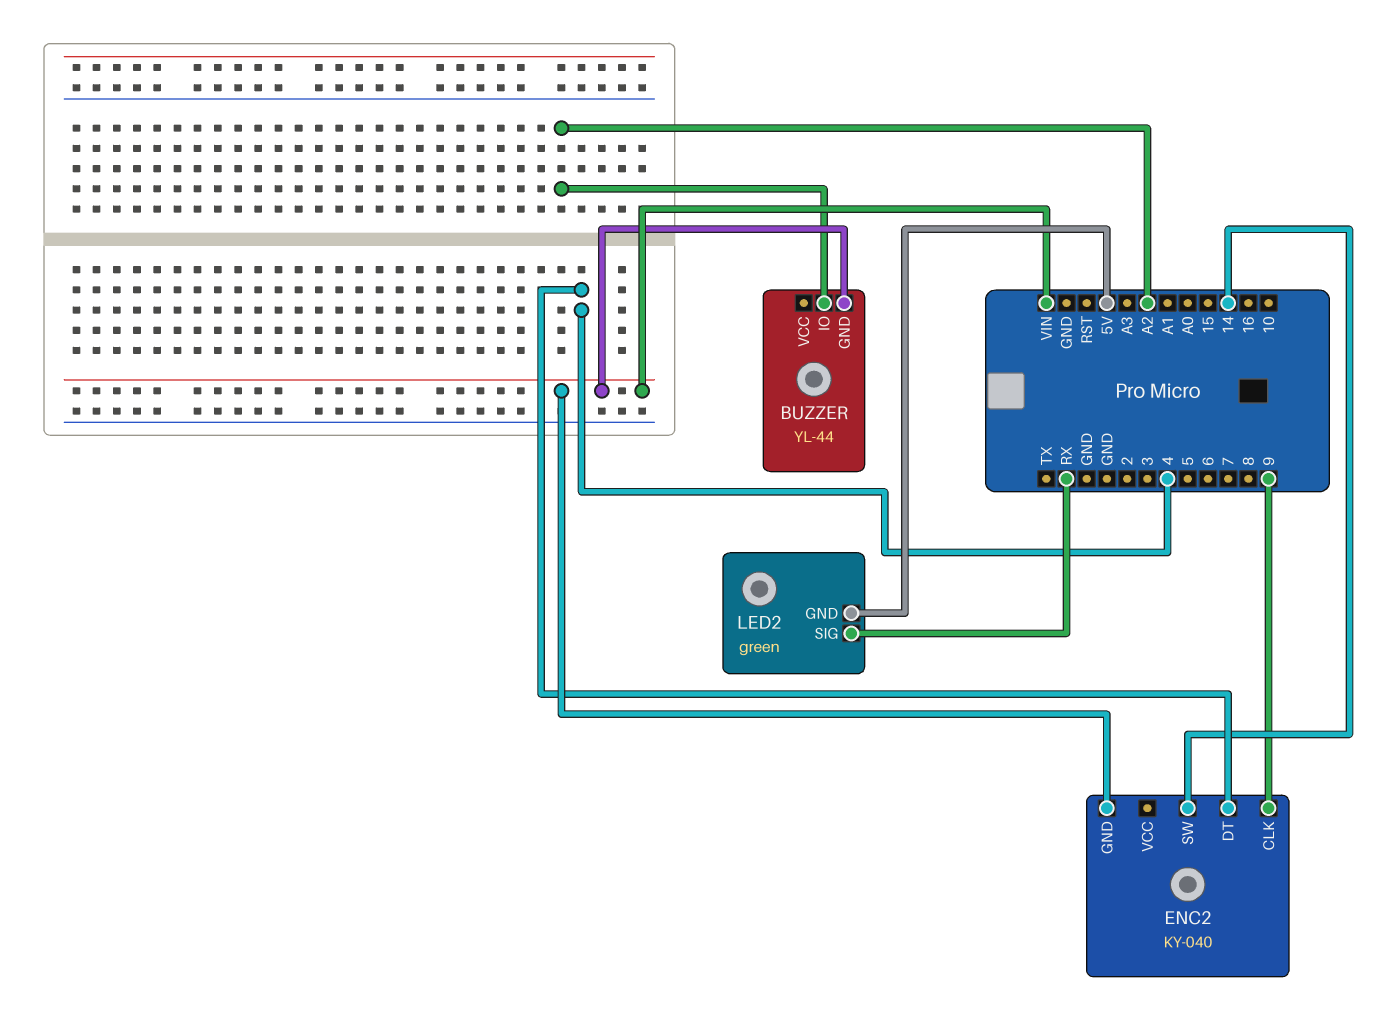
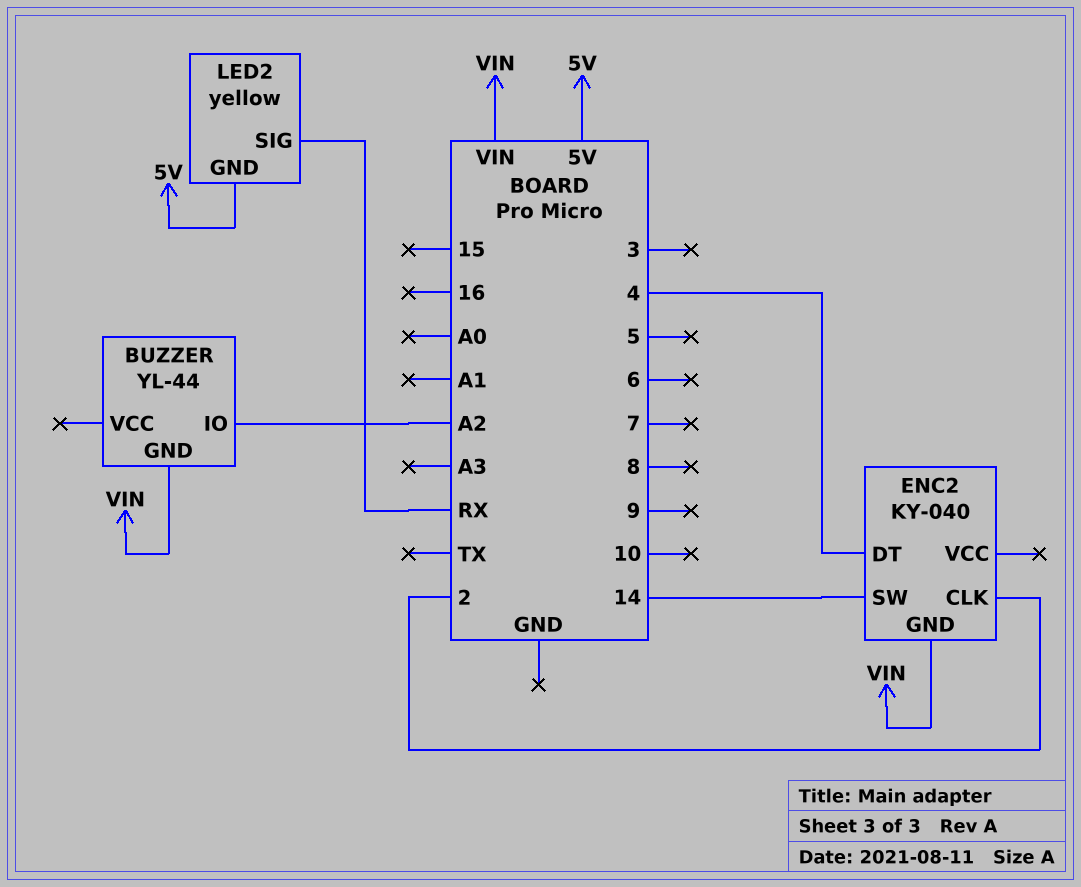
ENC2 pin CLK: 9 -> 2
LED2: green -> yellow

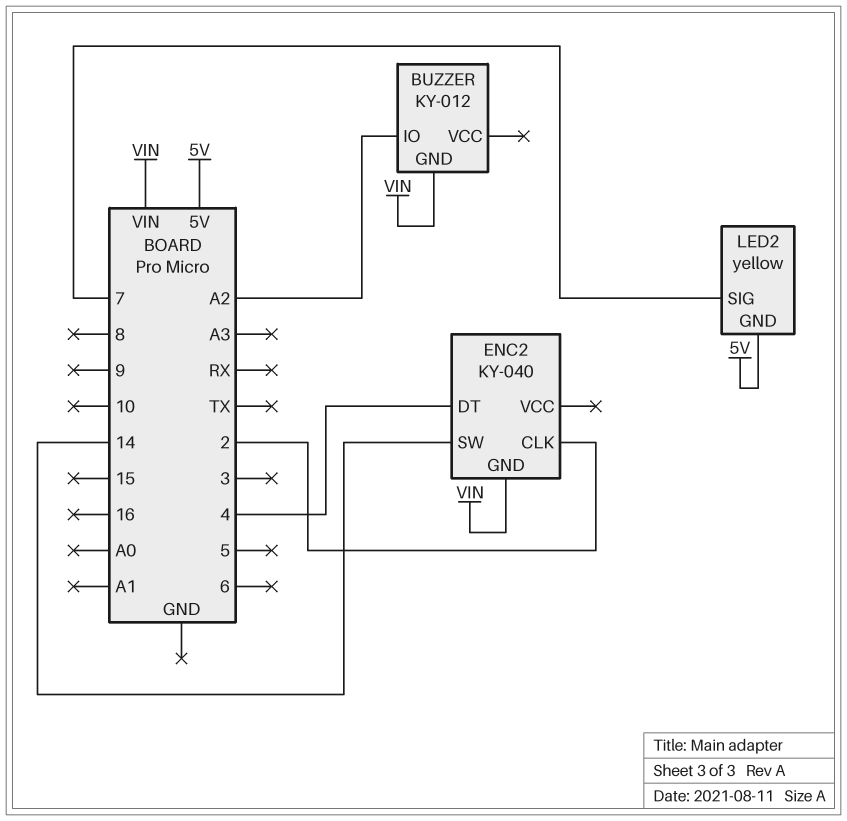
BUZZER: YL-44 -> KY-012
LED2 pin SIG: RX -> 7

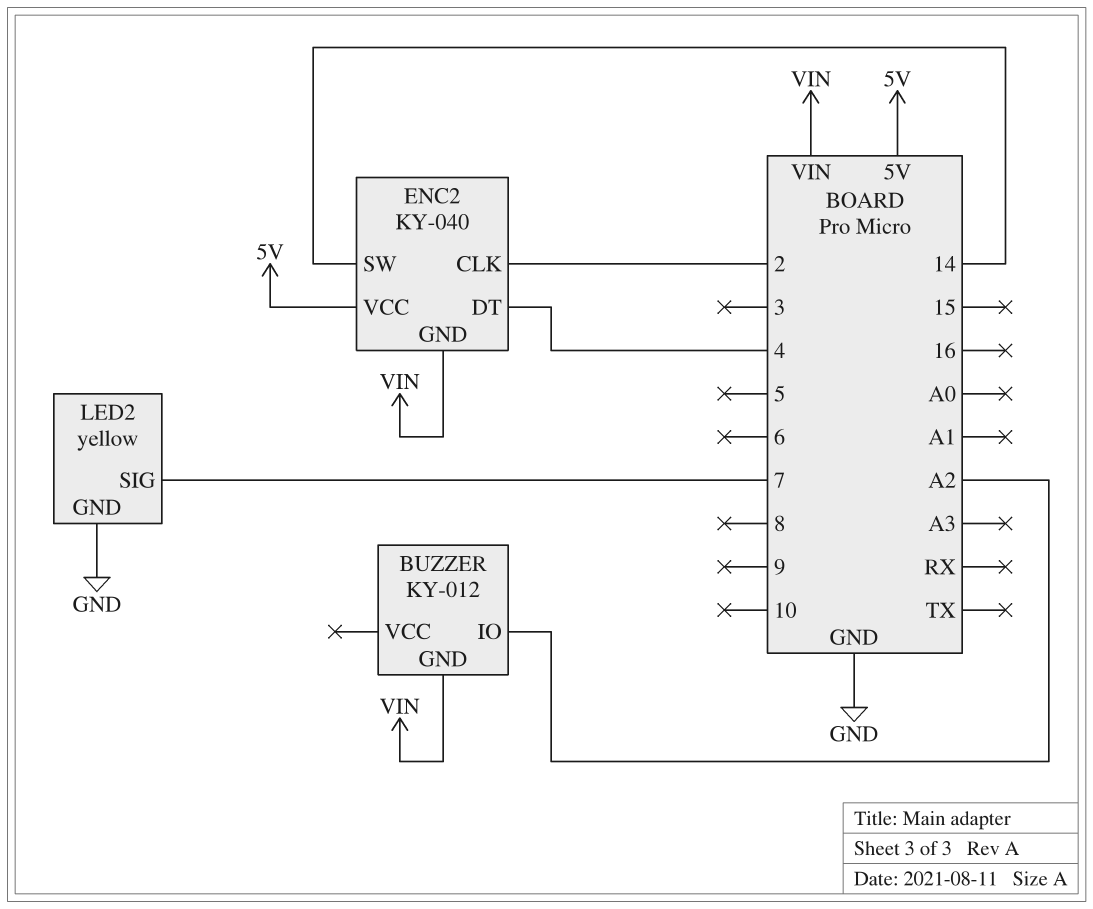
ENC2 pin VCC: none -> 5V
LED2 pin GND: 5V -> GND

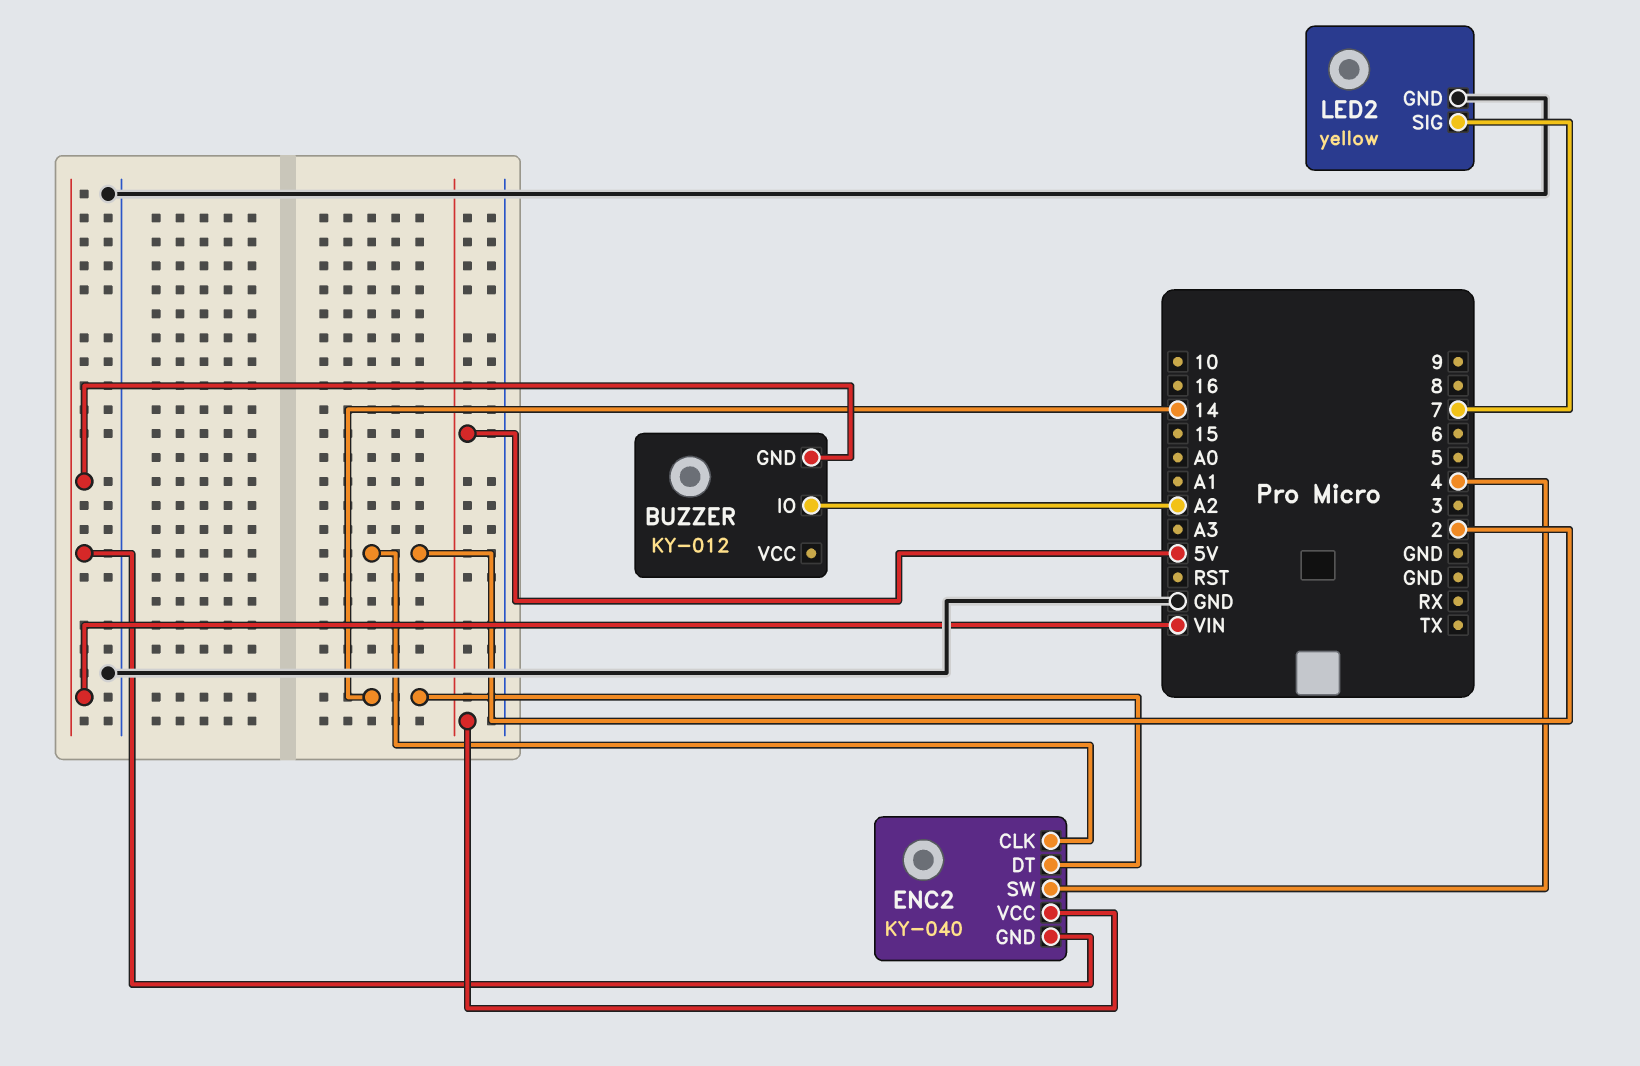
ENC2 pin DT: 4 -> 14
ENC2 pin SW: 14 -> 4

